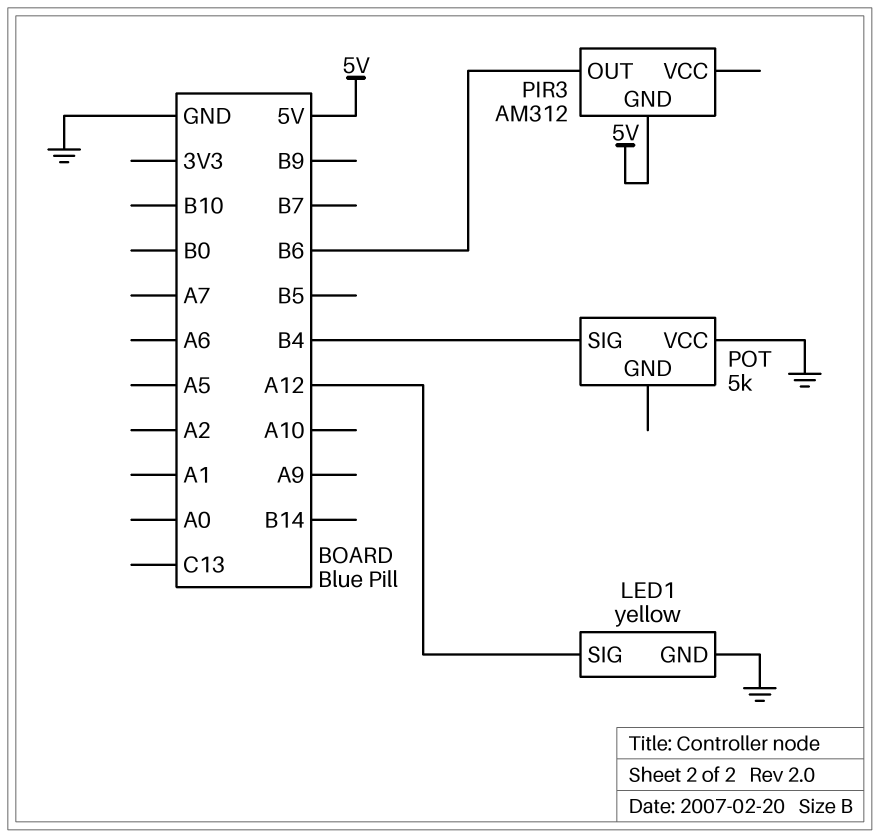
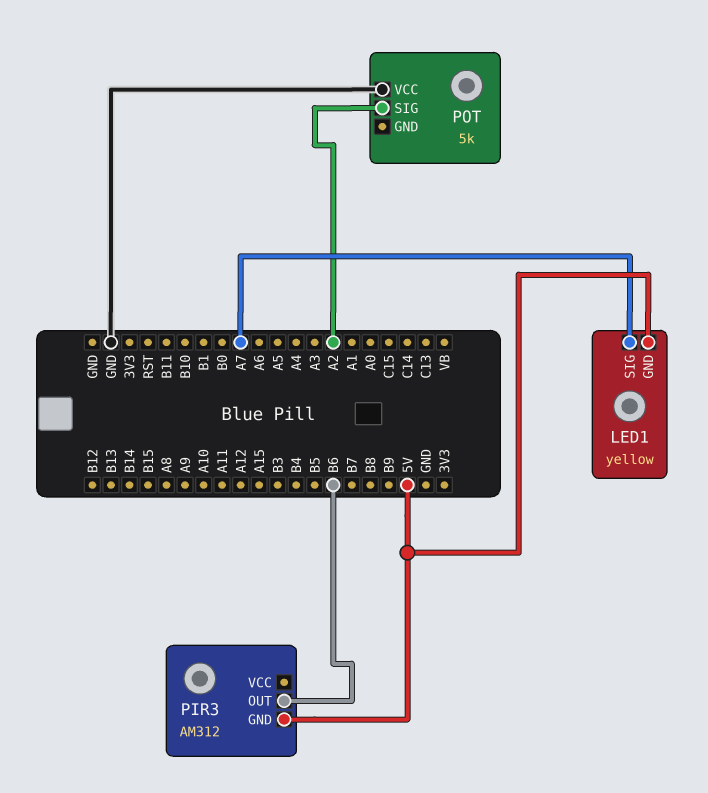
LED1 pin GND: GND -> 5V
LED1 pin SIG: A12 -> A7
POT pin SIG: B4 -> A2

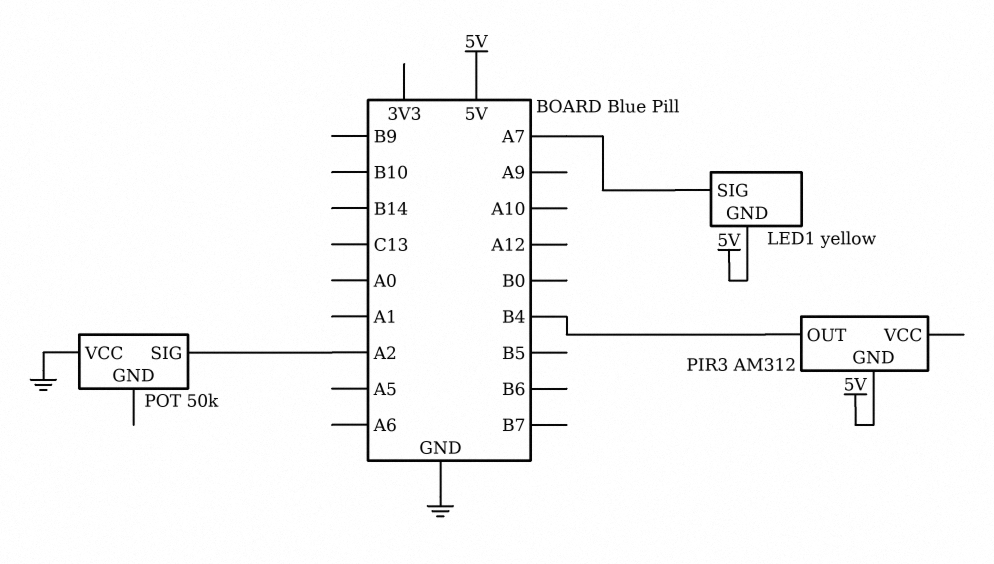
PIR3 pin OUT: B6 -> B4
POT: 5k -> 50k

